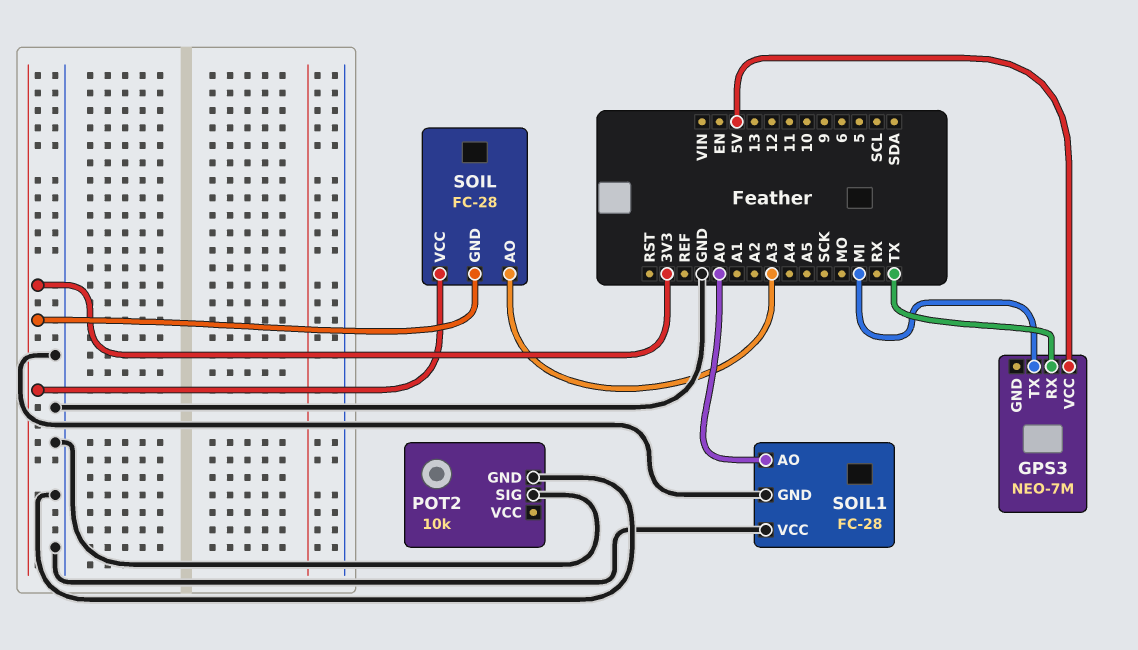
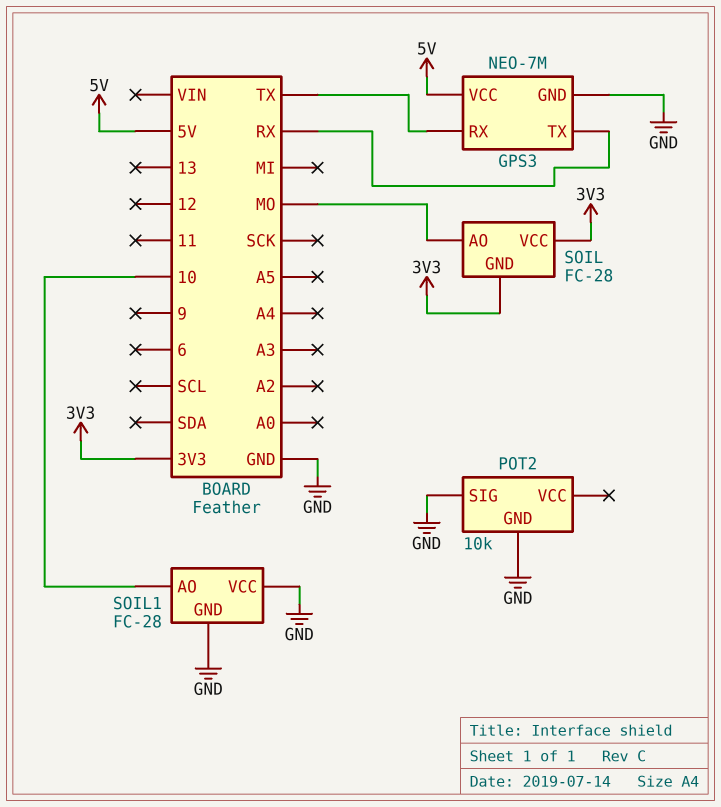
GPS3 pin GND: none -> GND
GPS3 pin TX: MI -> RX
SOIL pin AO: A3 -> MO
SOIL1 pin AO: A0 -> 10

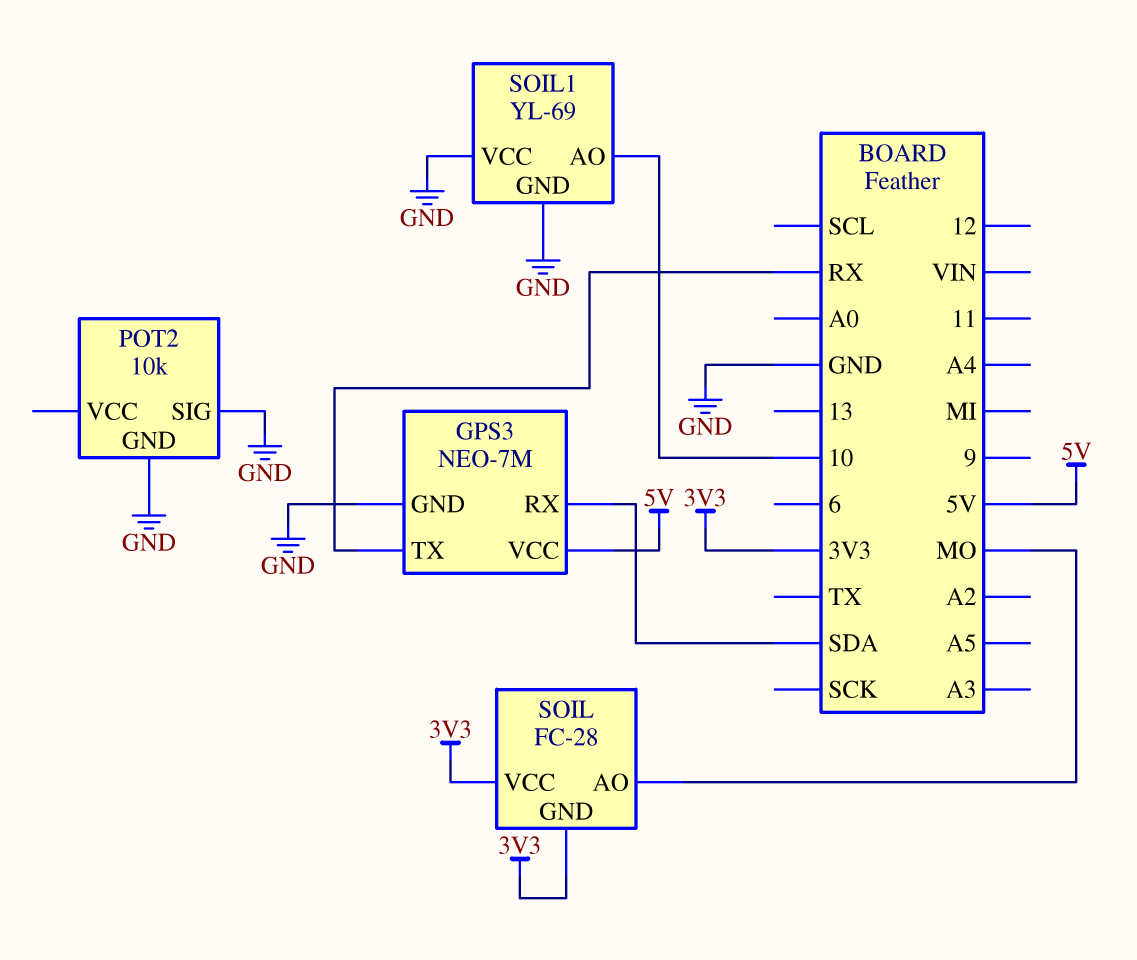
GPS3 pin RX: TX -> SDA
SOIL1: FC-28 -> YL-69

